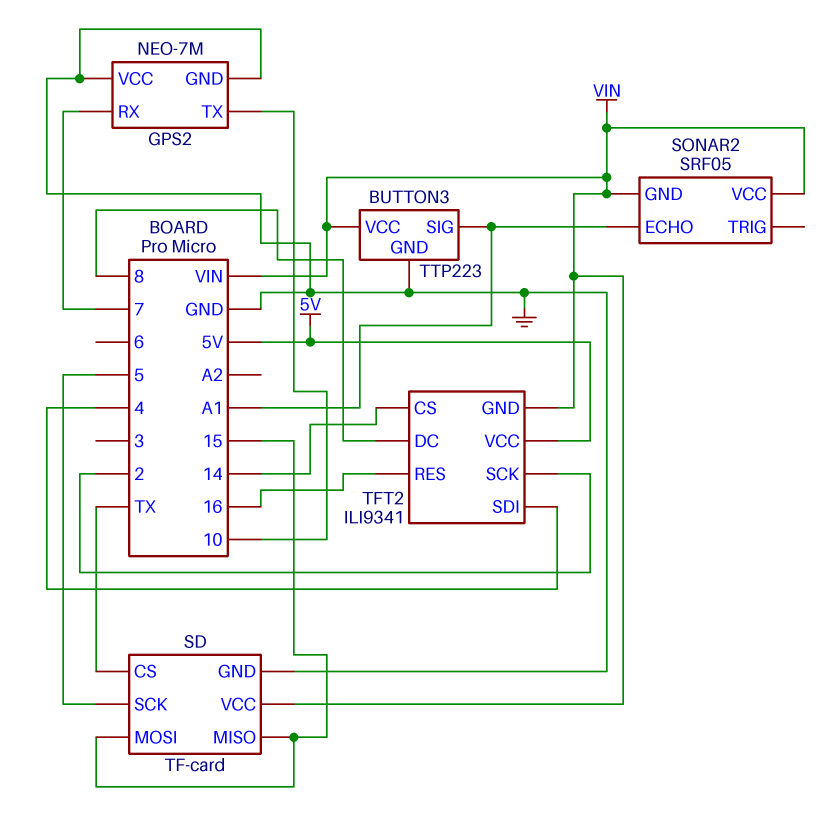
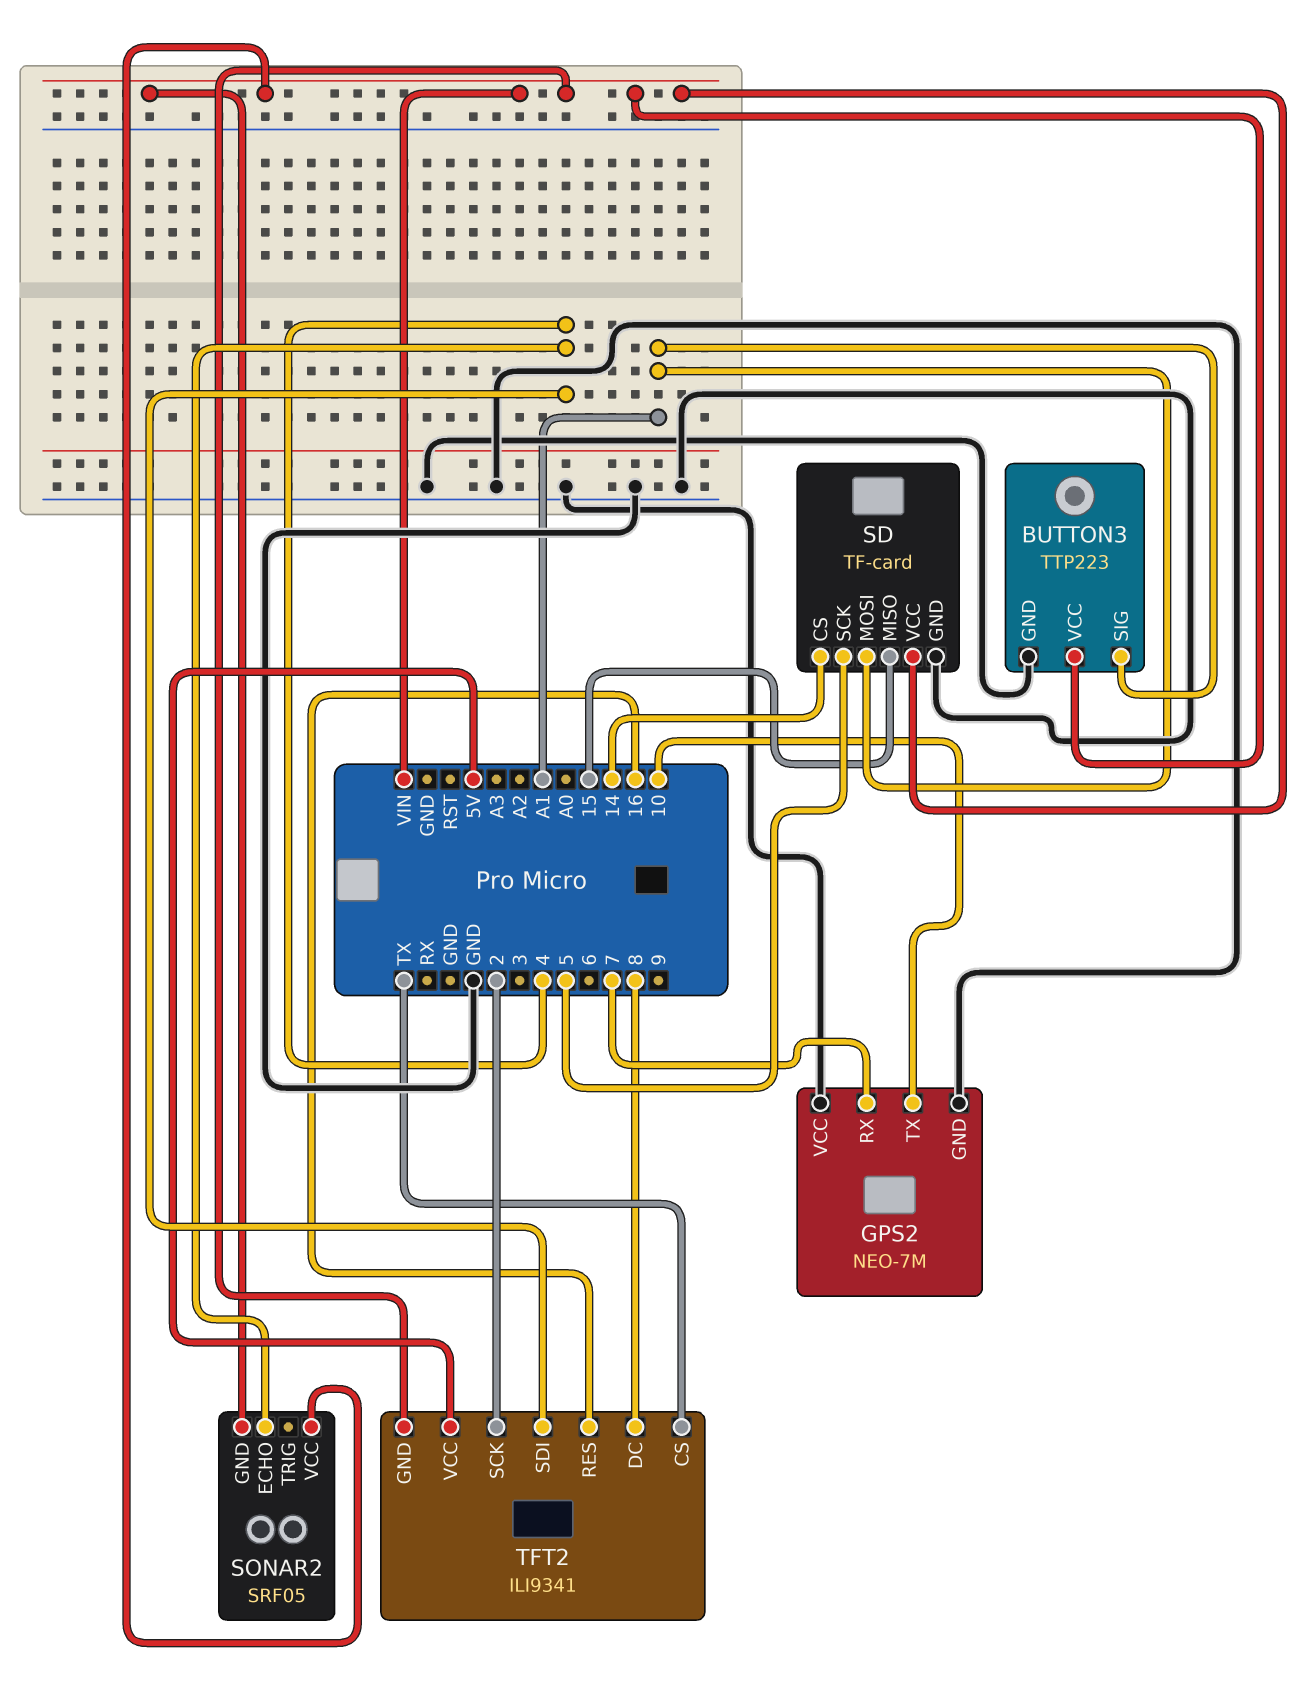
SD pin CS: TX -> 14
SD pin MOSI: 15 -> A1
SONAR2 pin ECHO: A1 -> 4
TFT2 pin CS: 14 -> TX

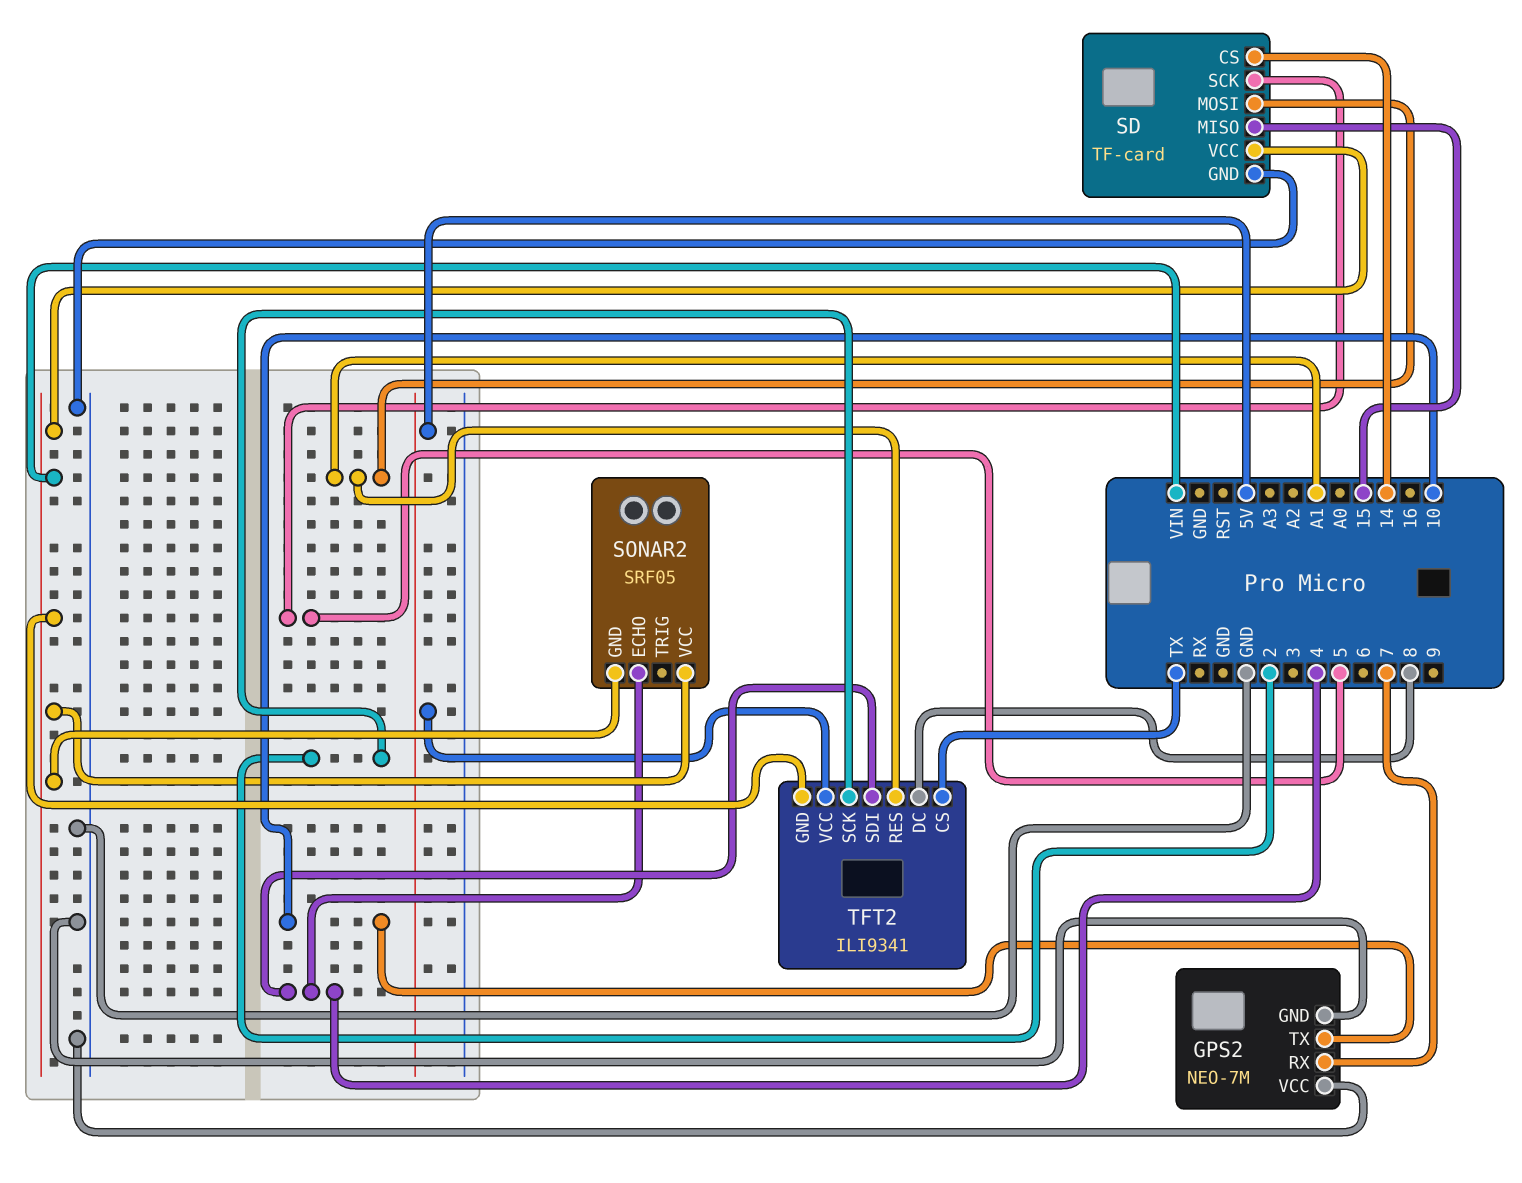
BUTTON3: TTP223 -> none
BUTTON3 pin GND: GND -> none
BUTTON3 pin SIG: A1 -> none
BUTTON3 pin VCC: VIN -> none
TFT2 pin RES: 16 -> A1

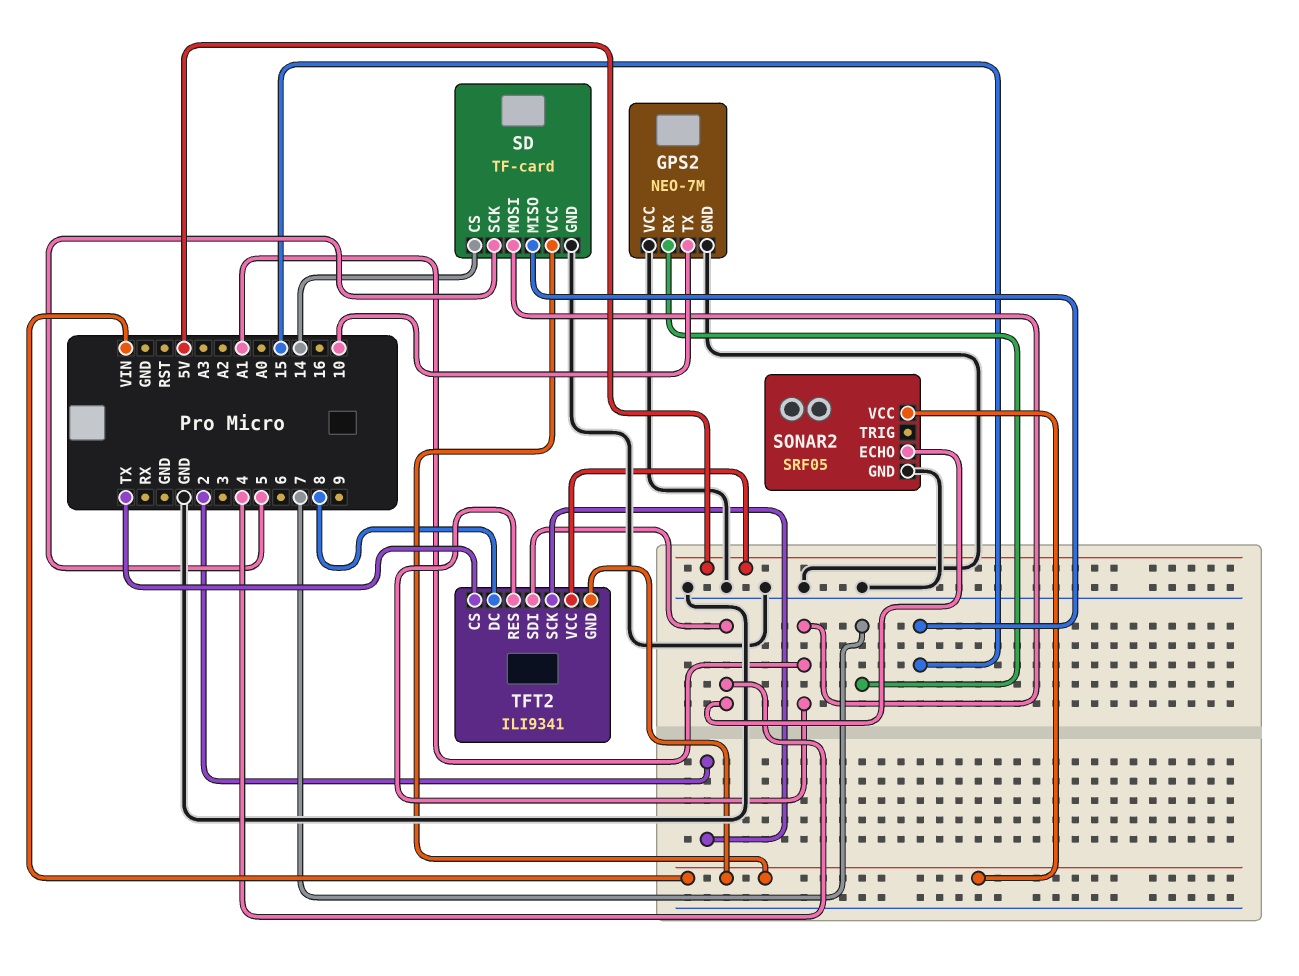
SONAR2 pin GND: VIN -> GND

